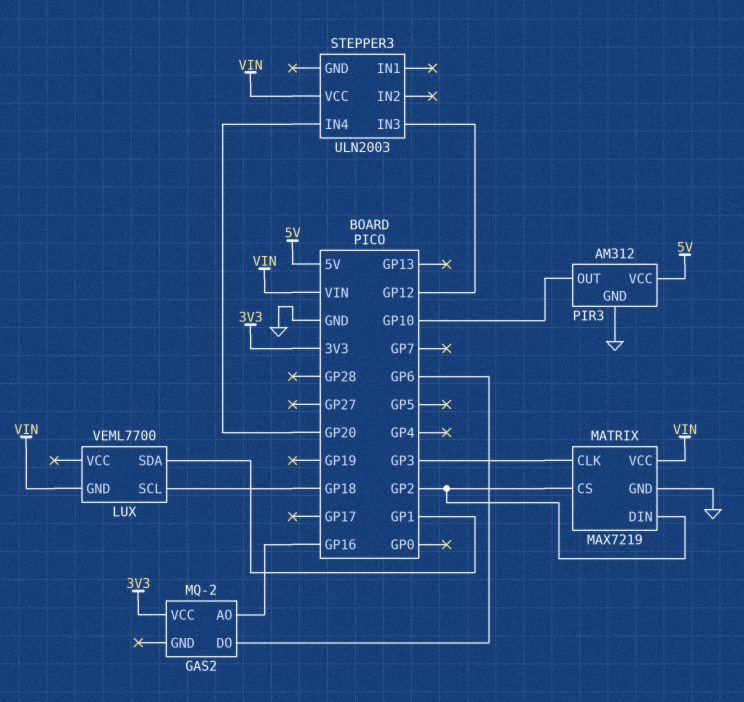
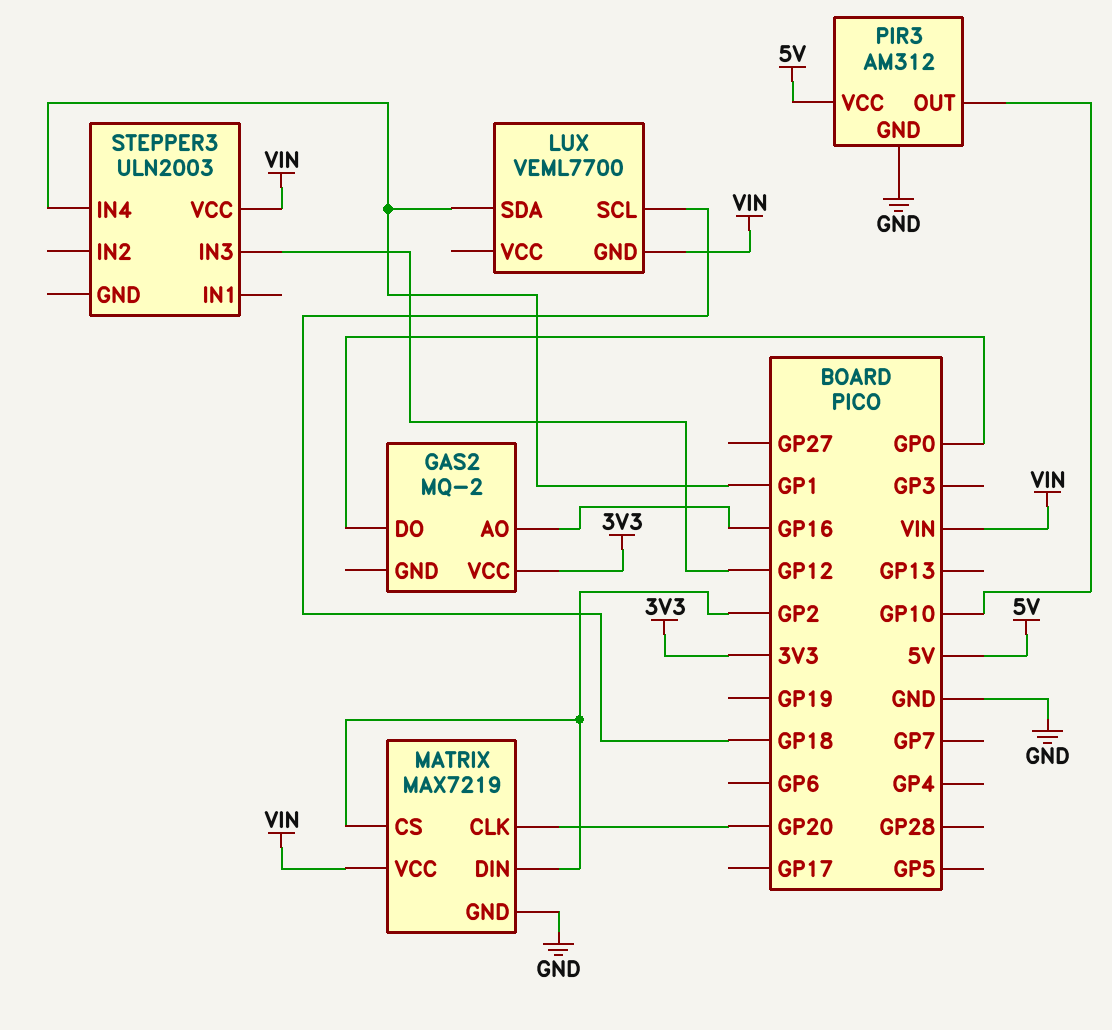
GAS2 pin DO: GP6 -> GP0
MATRIX pin CLK: GP3 -> GP20
STEPPER3 pin IN4: GP20 -> GP1

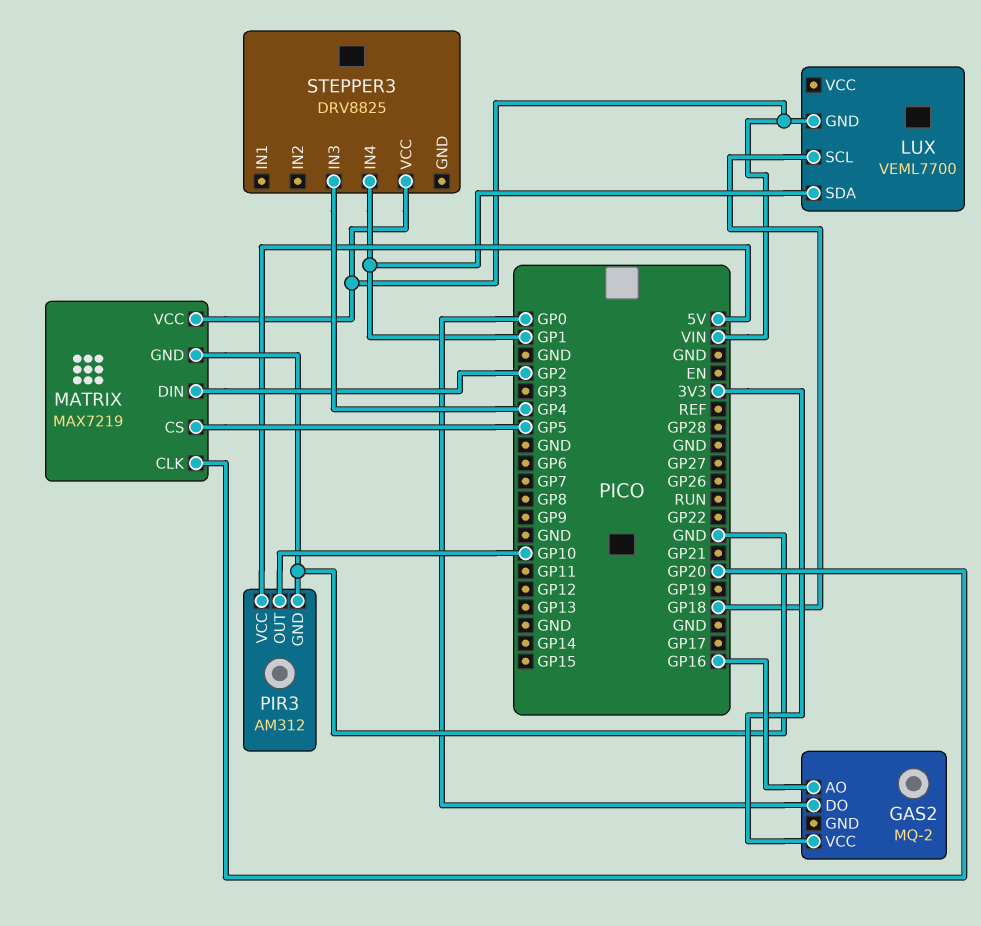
MATRIX pin CS: GP2 -> GP5
STEPPER3: ULN2003 -> DRV8825
STEPPER3 pin IN3: GP12 -> GP4

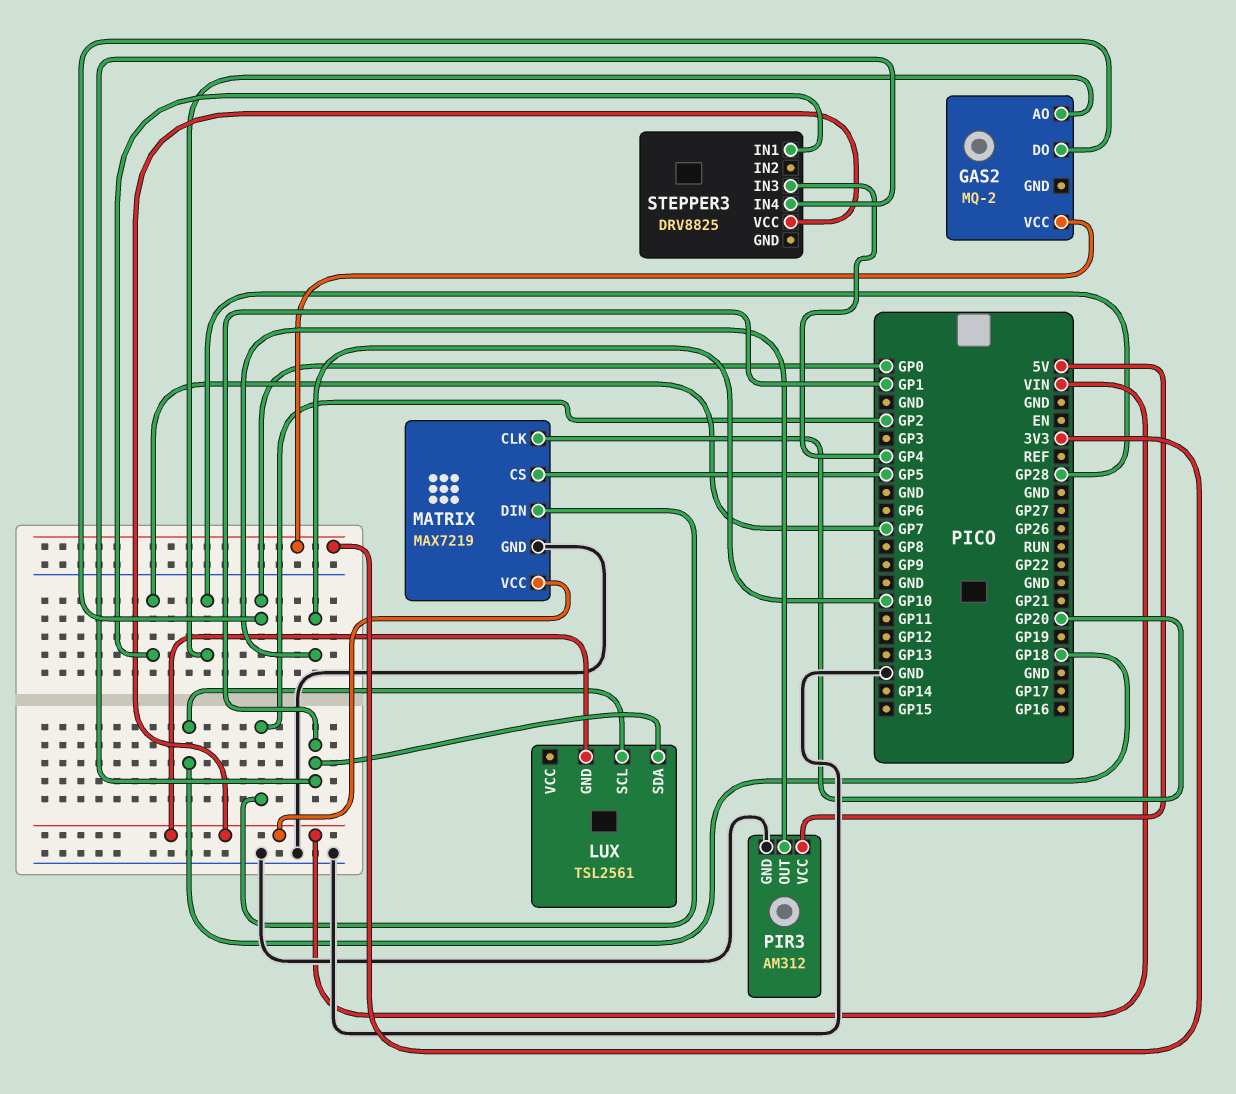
GAS2 pin AO: GP16 -> GP28
LUX: VEML7700 -> TSL2561
STEPPER3 pin IN1: none -> GP7

